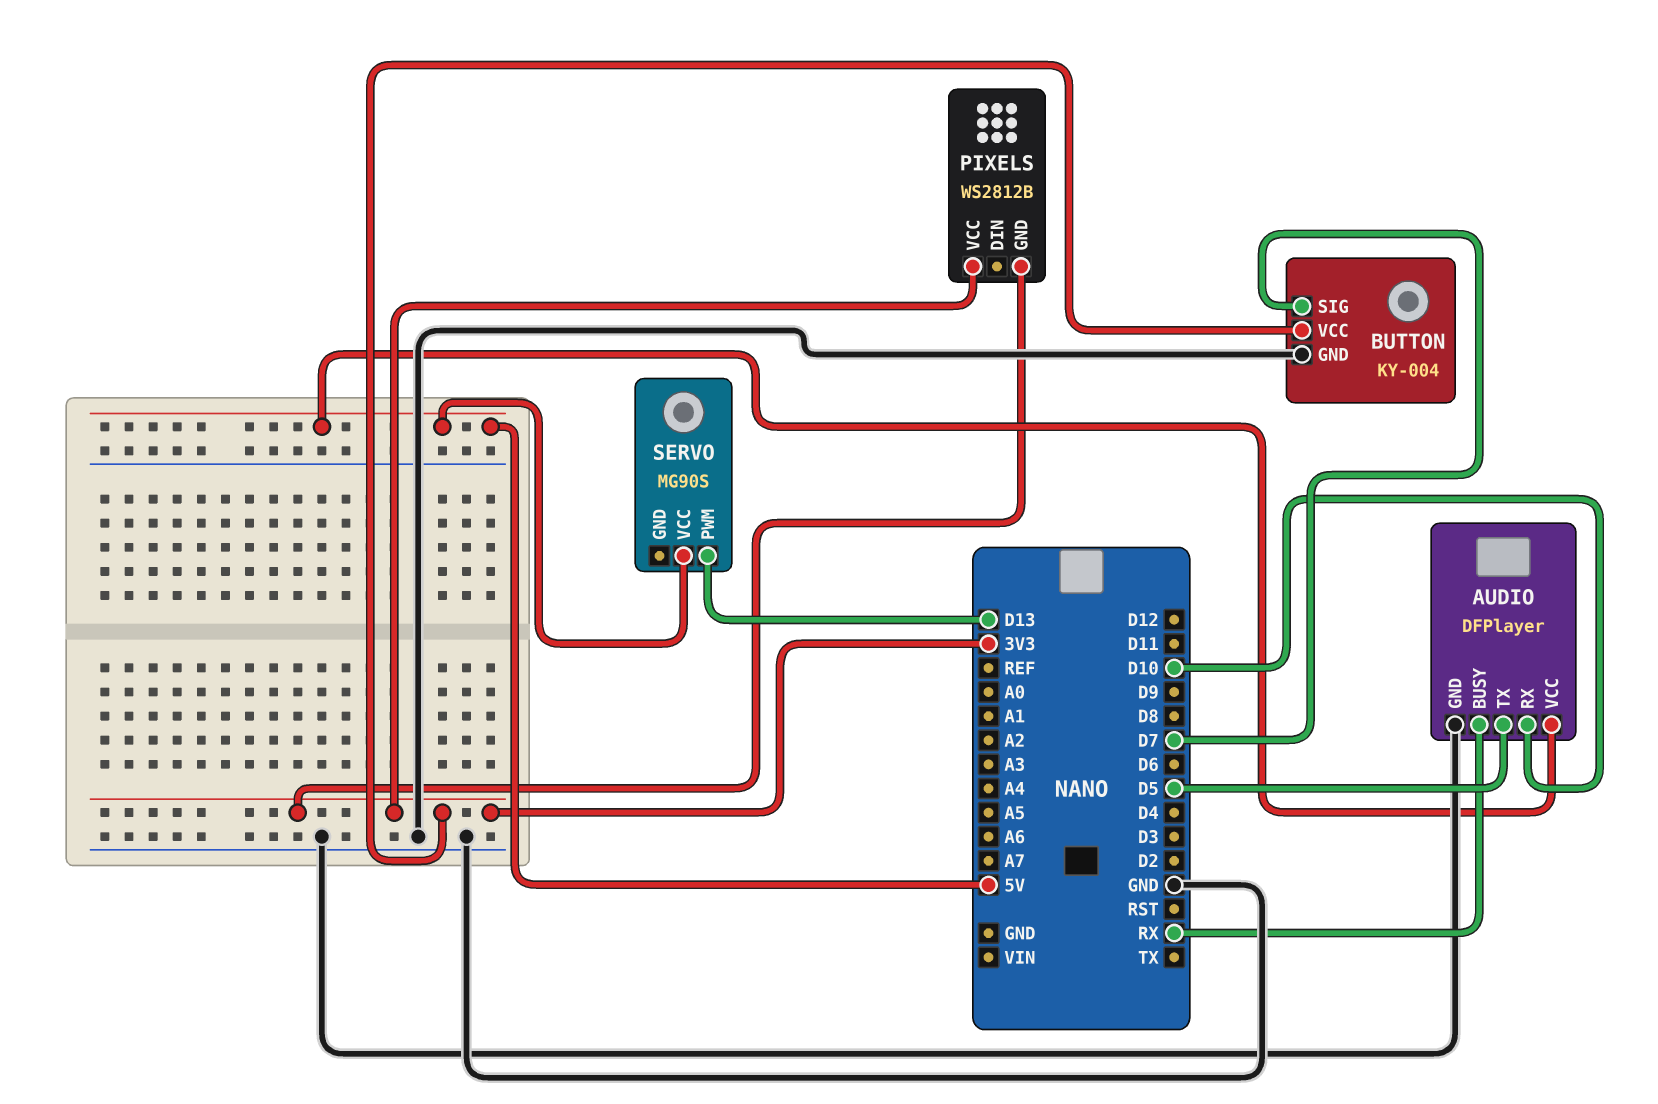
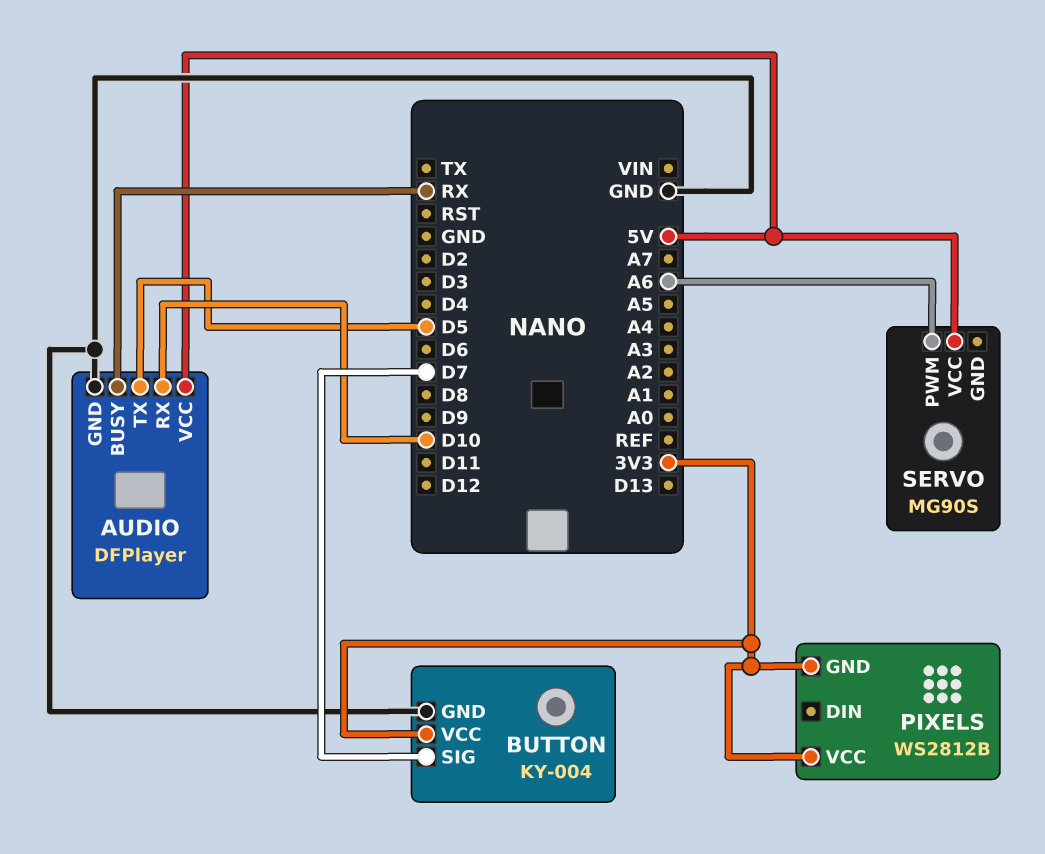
SERVO pin PWM: D13 -> A6

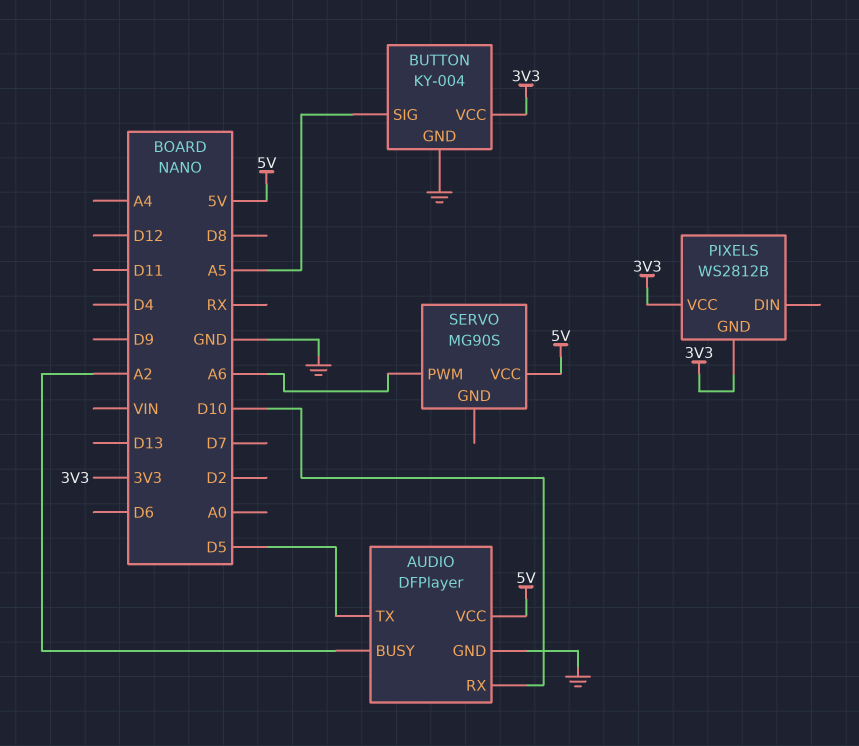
AUDIO pin BUSY: RX -> A2
BUTTON pin SIG: D7 -> A5

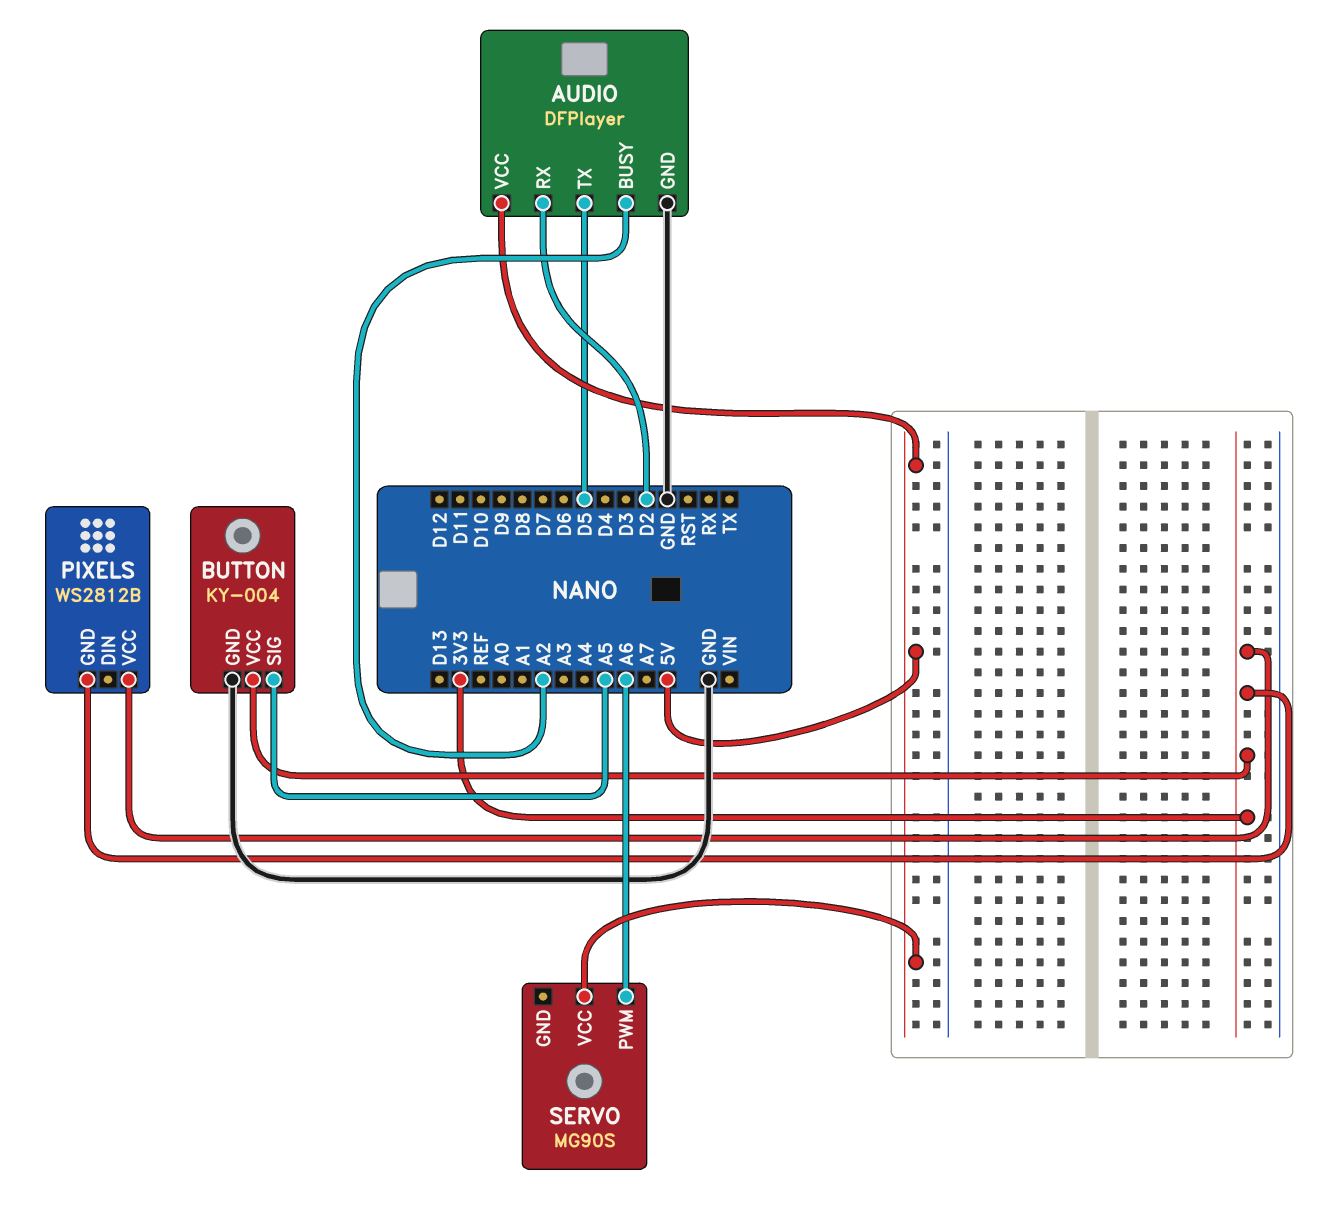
AUDIO pin RX: D10 -> D2

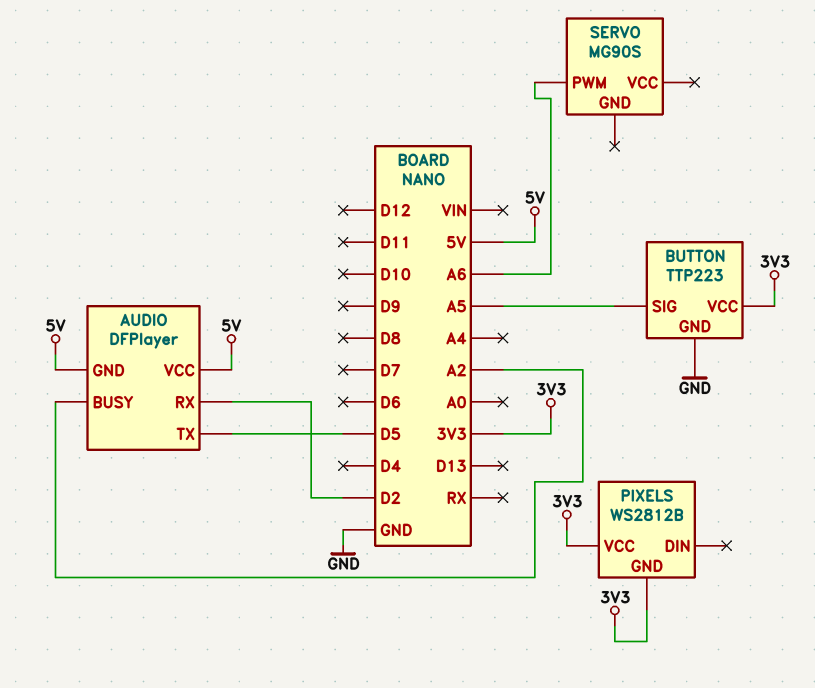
AUDIO pin GND: GND -> 5V
BUTTON: KY-004 -> TTP223
SERVO pin VCC: 5V -> none

